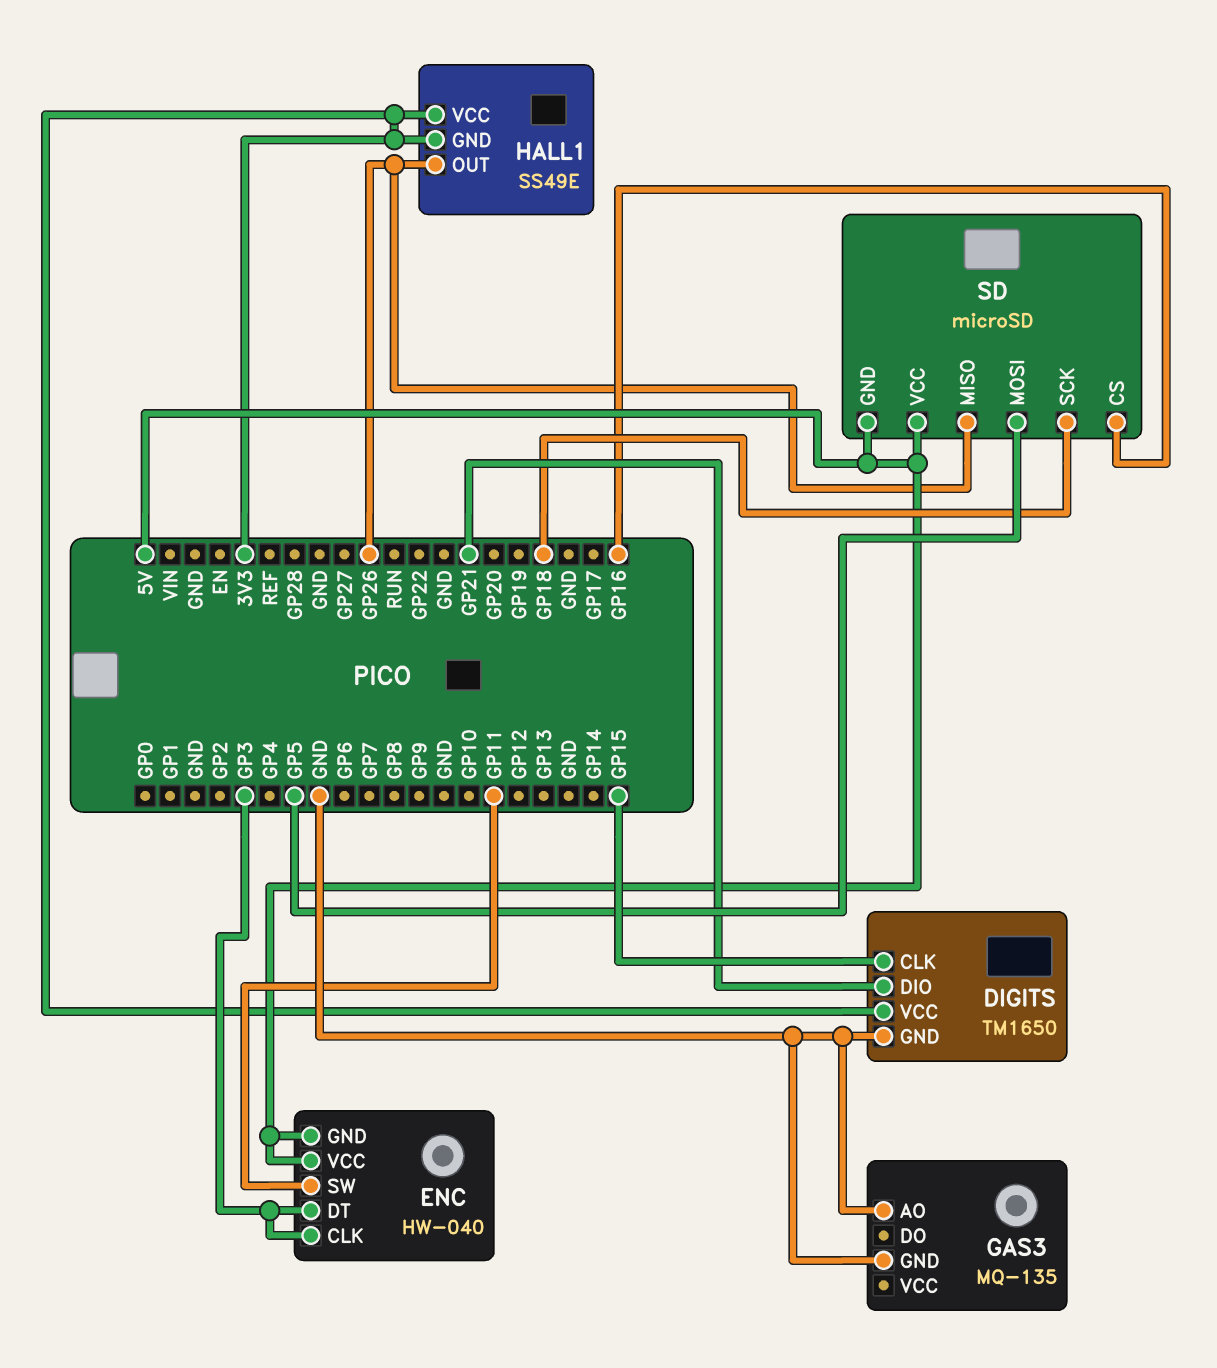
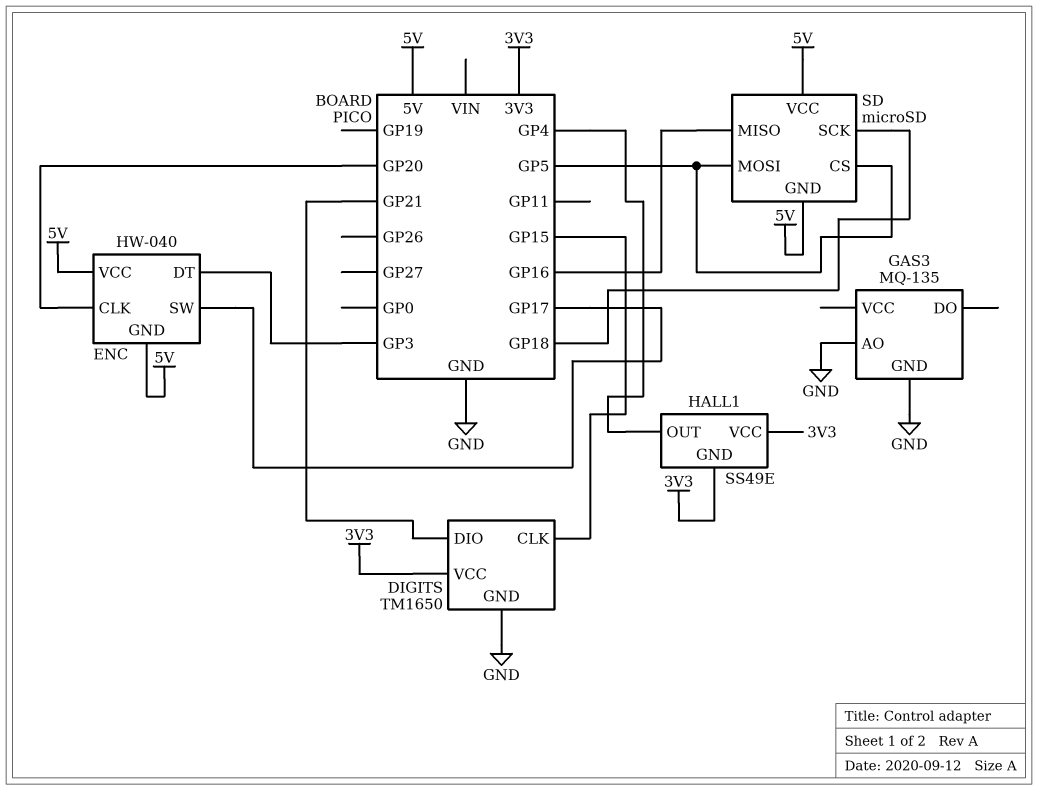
ENC pin CLK: GP3 -> GP20
ENC pin SW: GP11 -> GP17
HALL1 pin OUT: GP26 -> GP4
SD pin CS: GP16 -> GP5
SD pin MISO: GP26 -> GP16

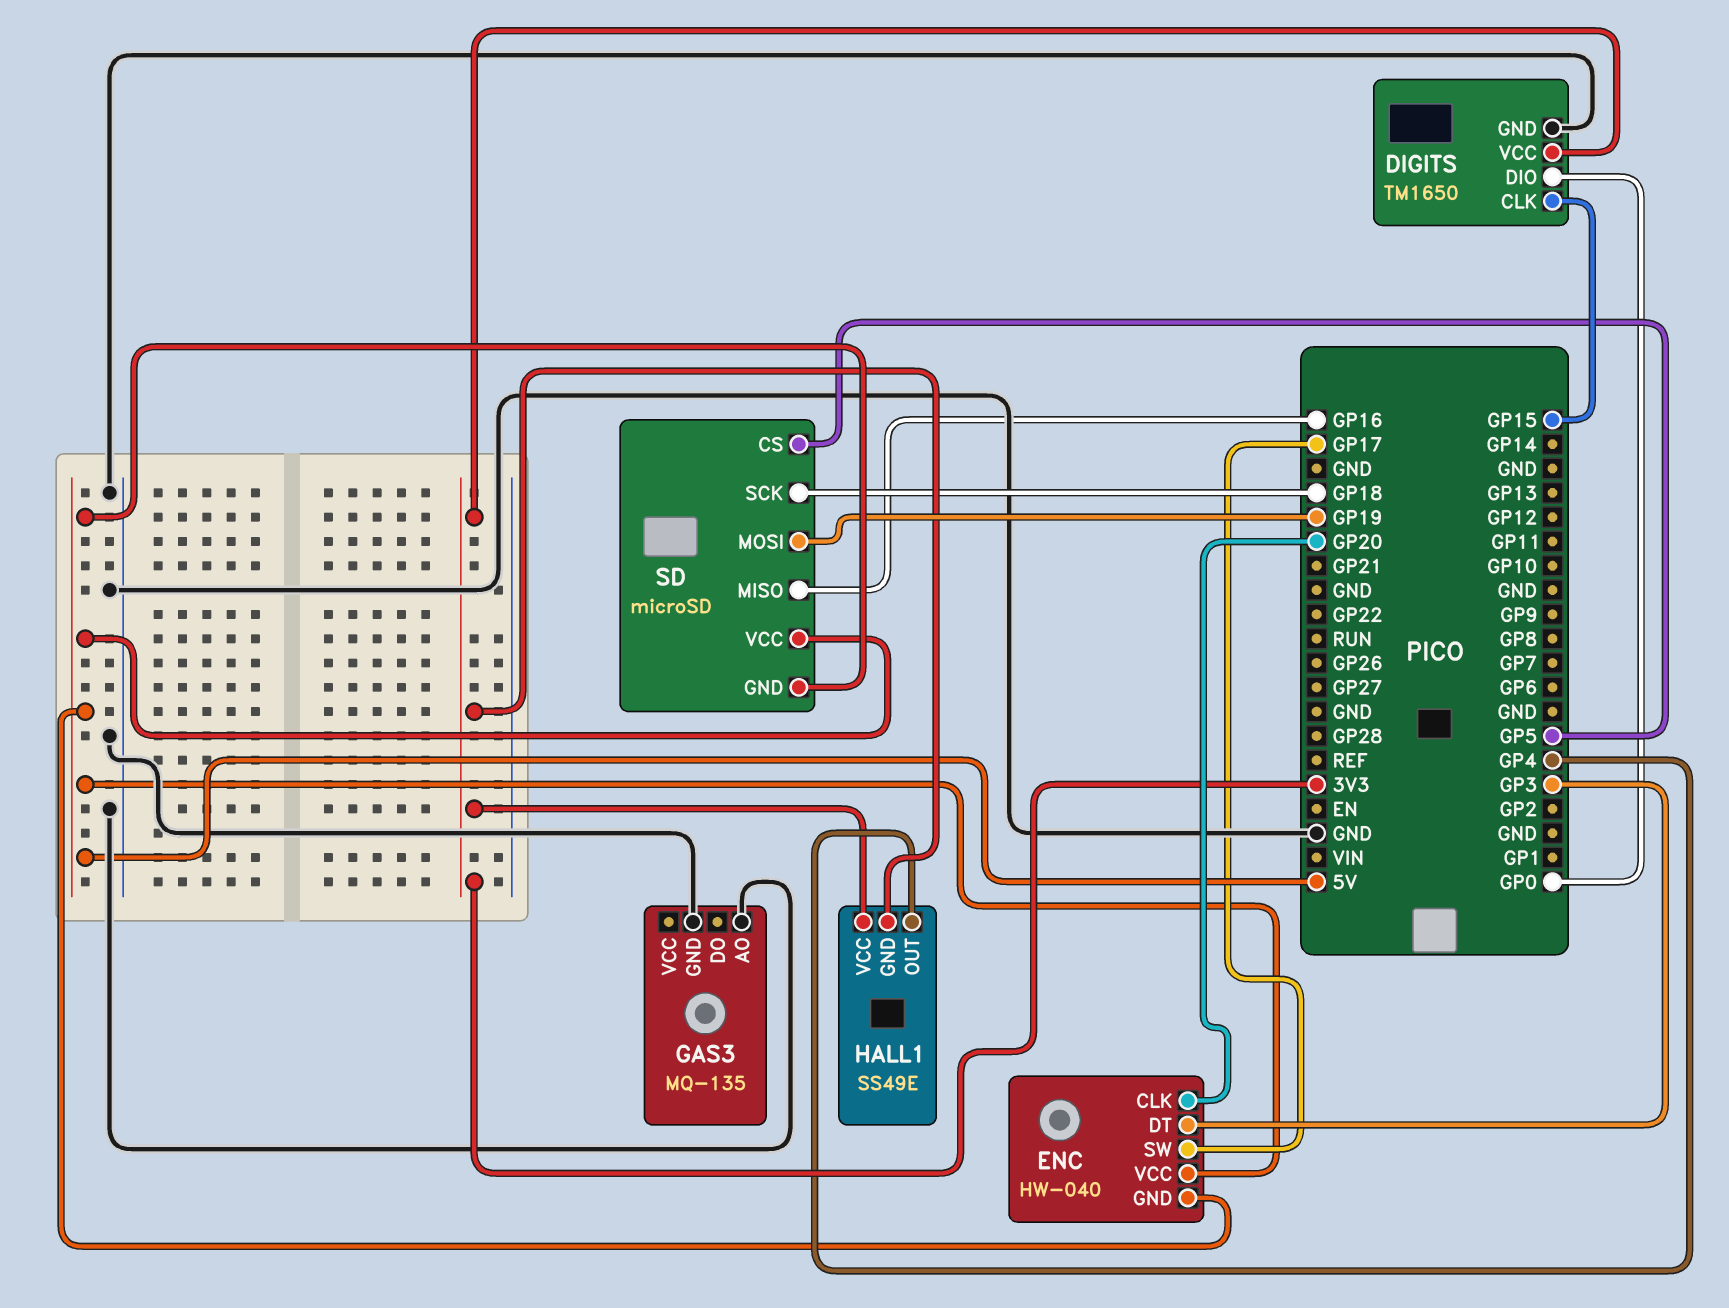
DIGITS pin DIO: GP21 -> GP0
SD pin MOSI: GP5 -> GP19

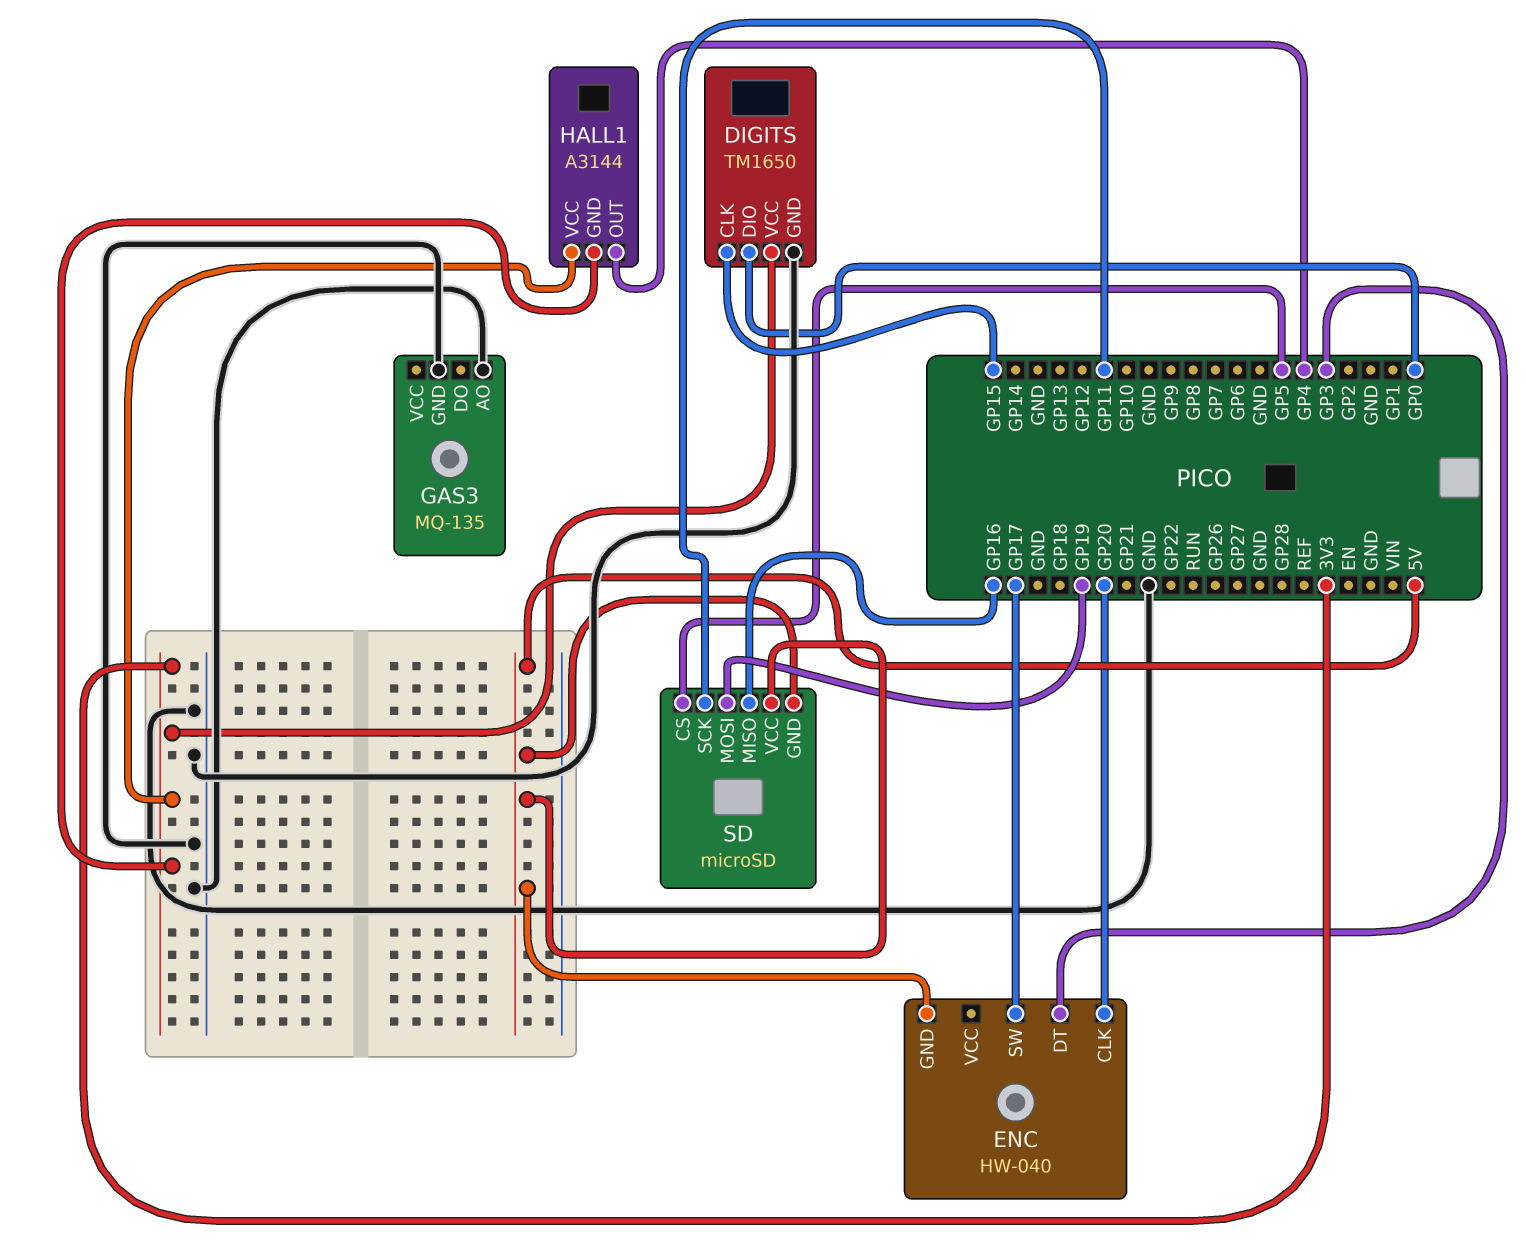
ENC pin VCC: 5V -> none
HALL1: SS49E -> A3144
SD pin SCK: GP18 -> GP11

